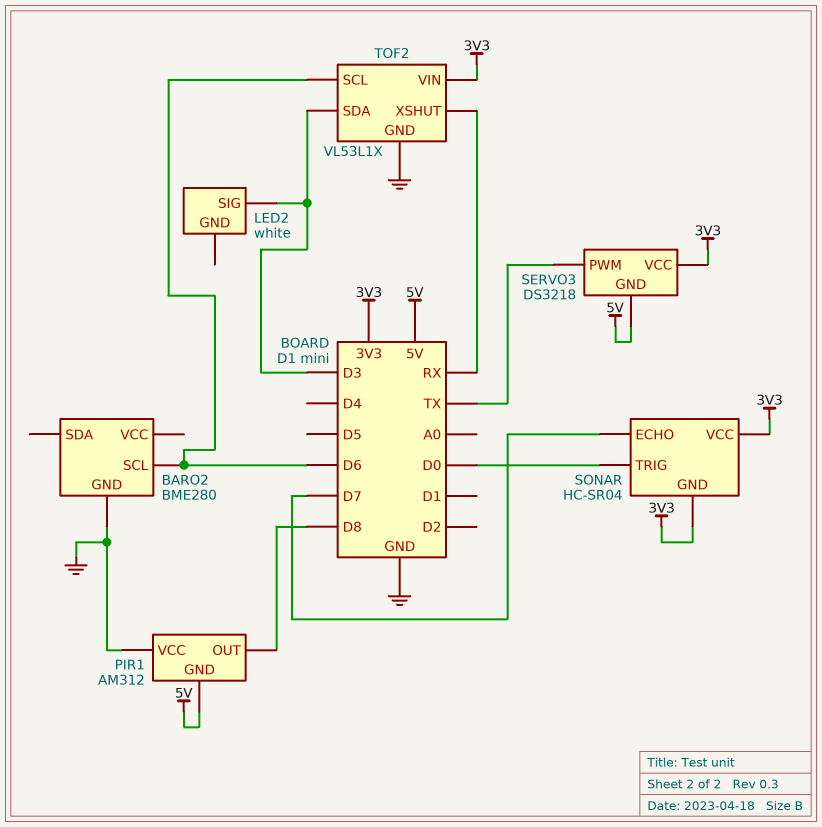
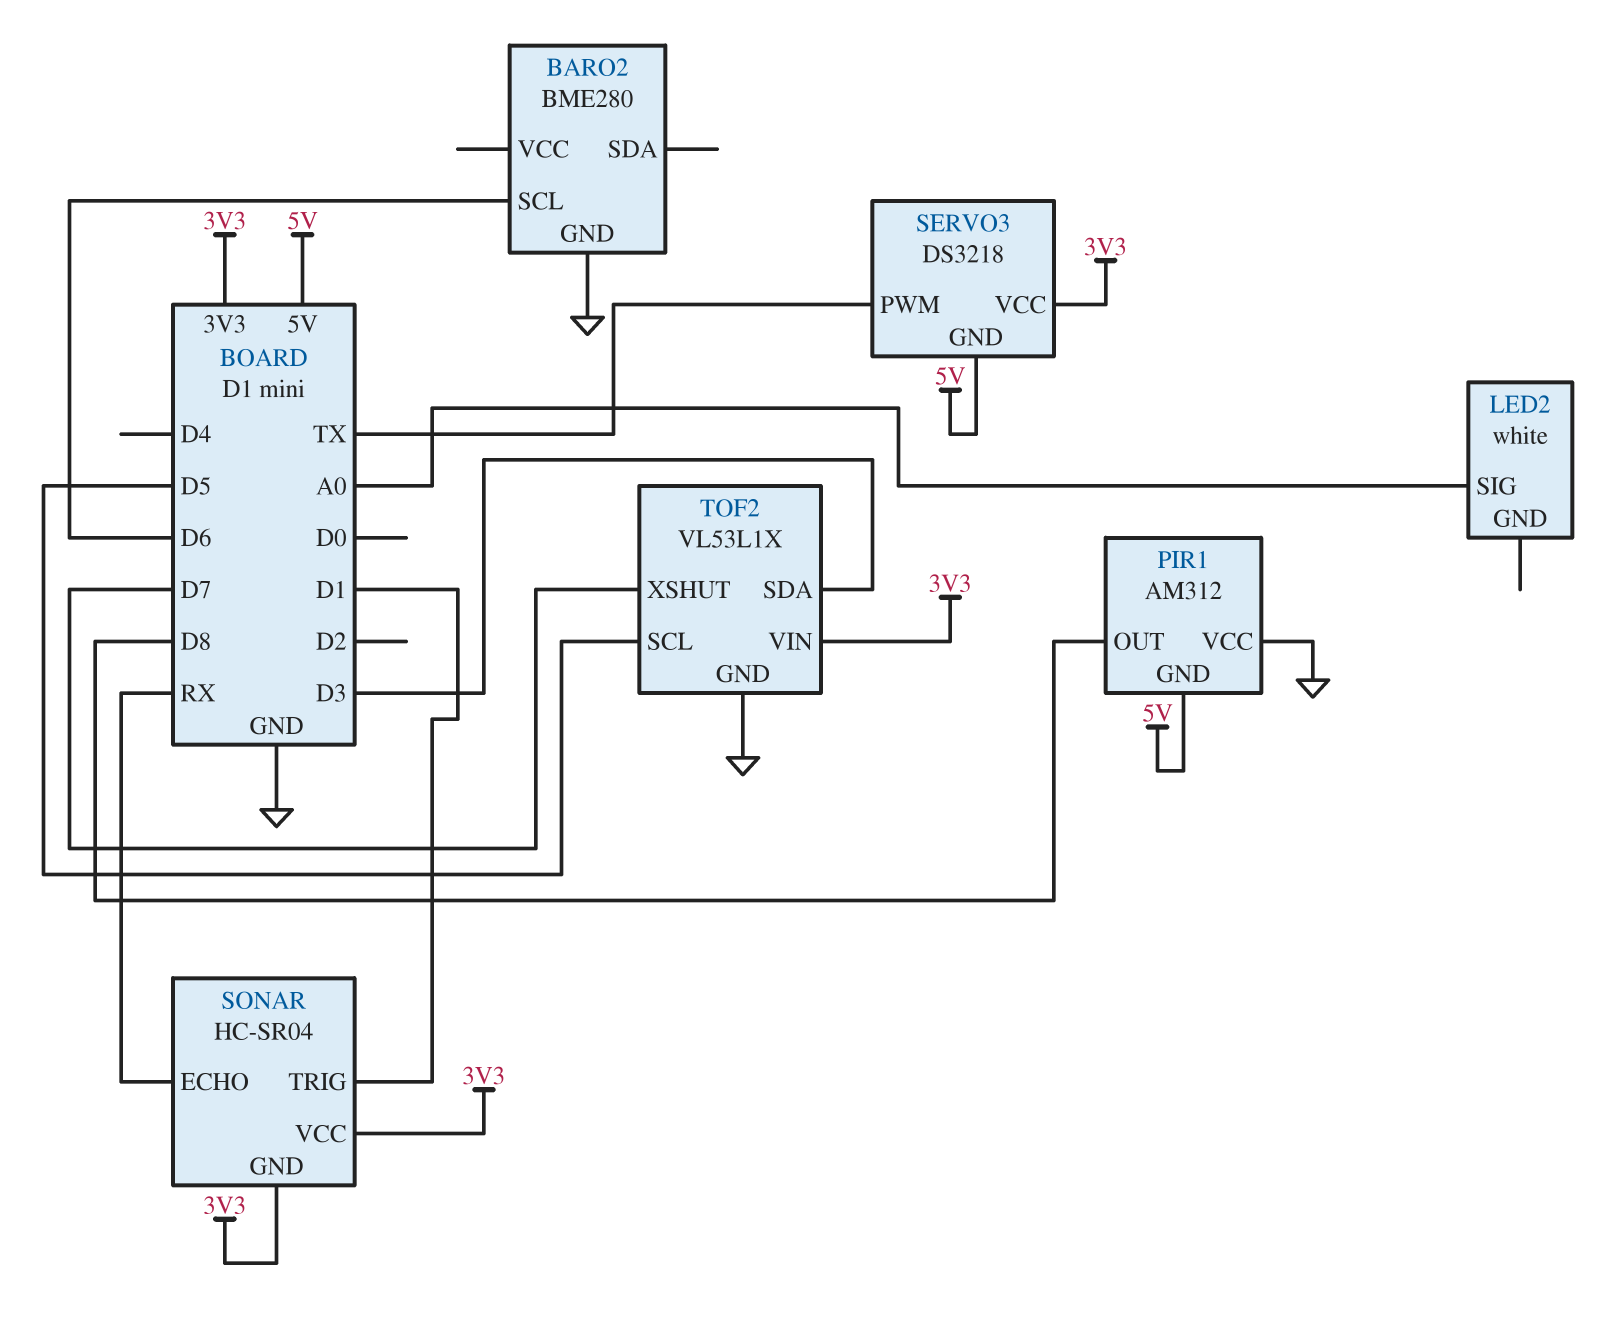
LED2 pin SIG: D3 -> A0
SONAR pin ECHO: D7 -> RX
SONAR pin TRIG: D0 -> D1
TOF2 pin SCL: D6 -> D5
TOF2 pin XSHUT: RX -> D7

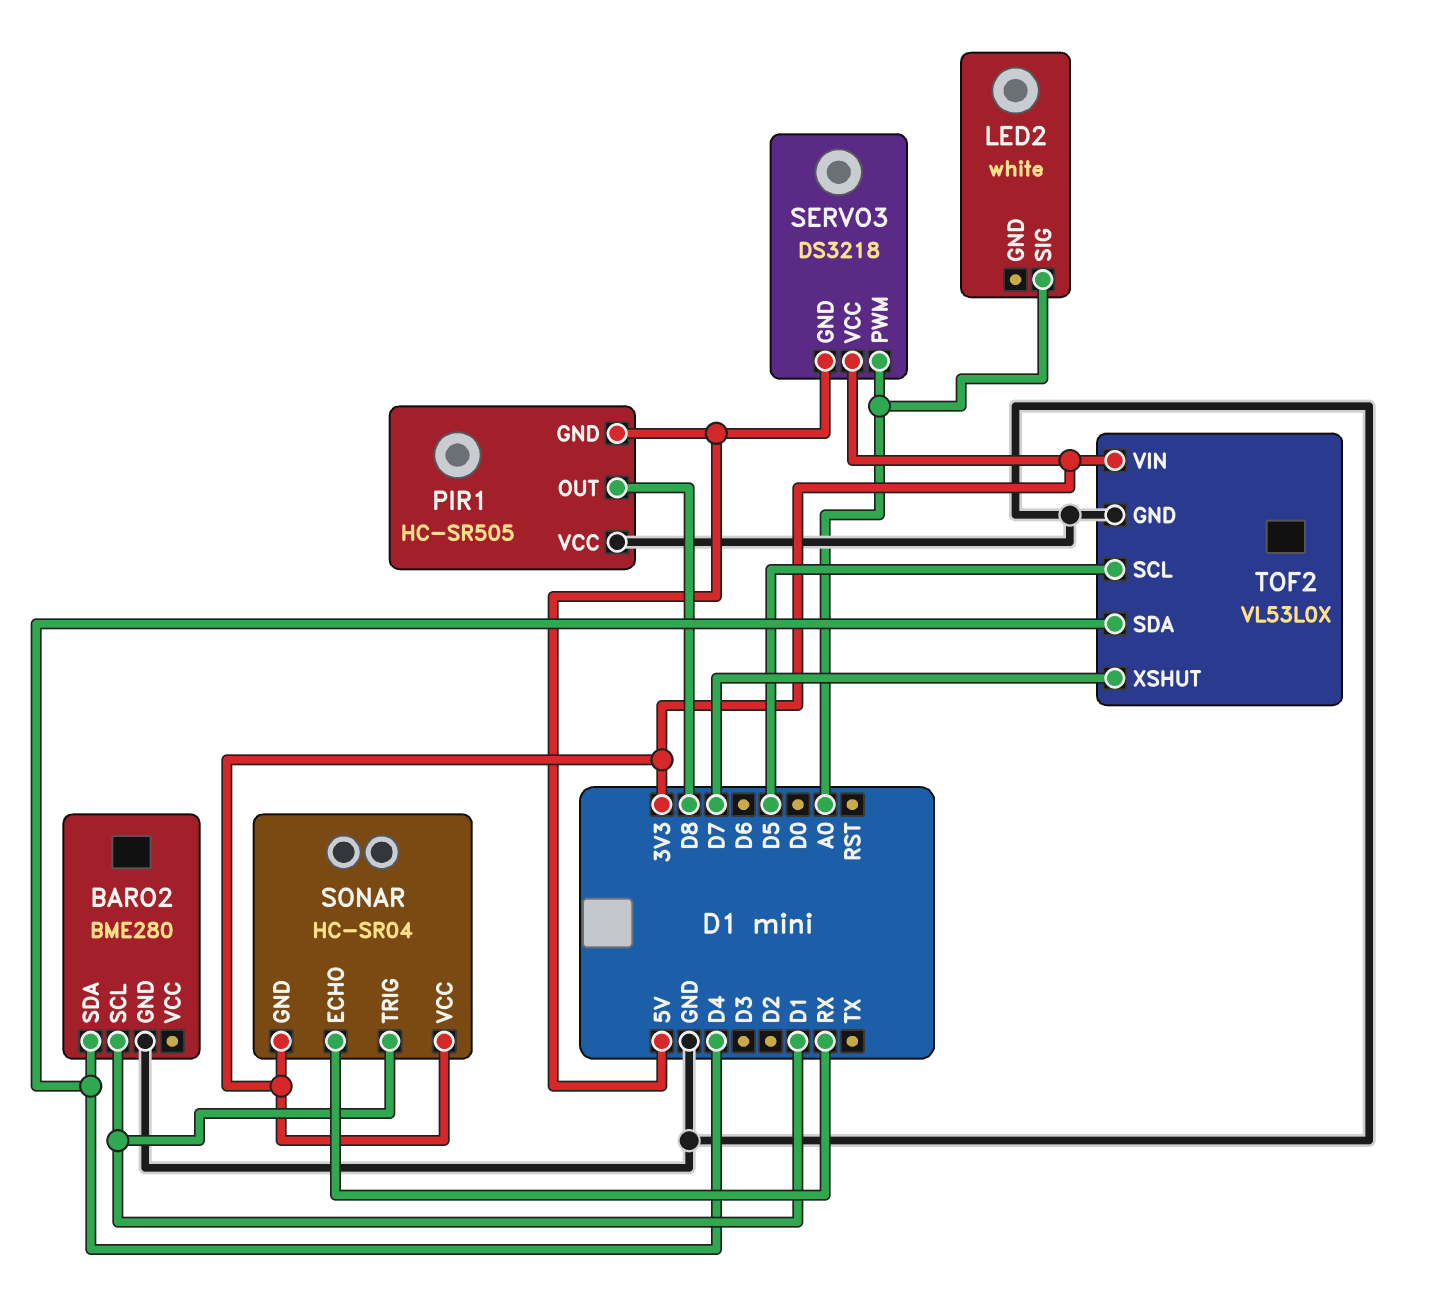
BARO2 pin SCL: D6 -> D1
BARO2 pin SDA: none -> D4
PIR1: AM312 -> HC-SR505
SERVO3 pin PWM: TX -> A0
TOF2: VL53L1X -> VL53L0X
TOF2 pin SDA: D3 -> D4

